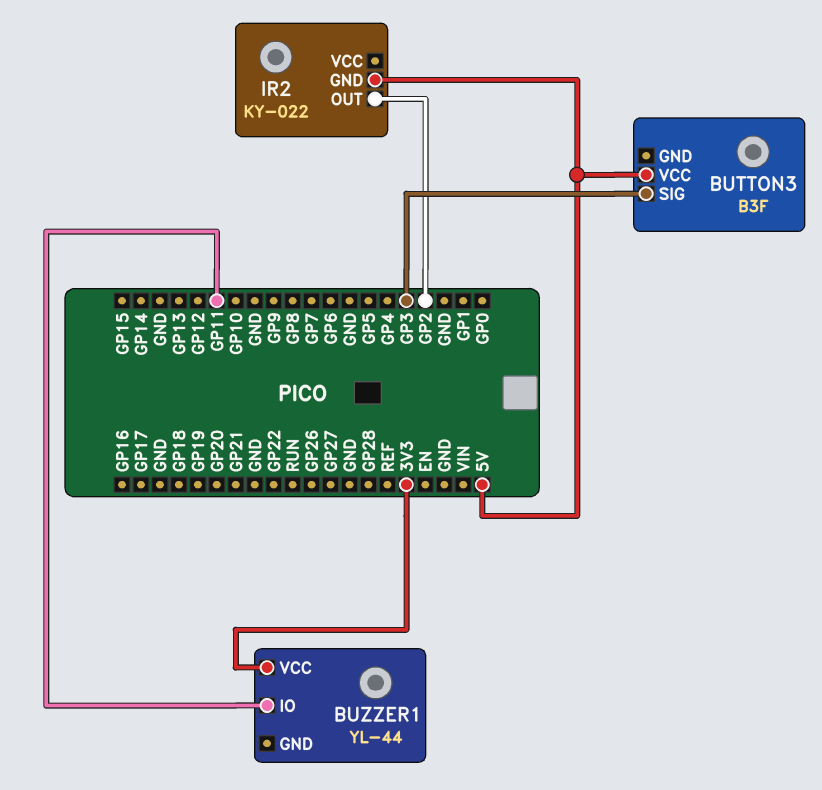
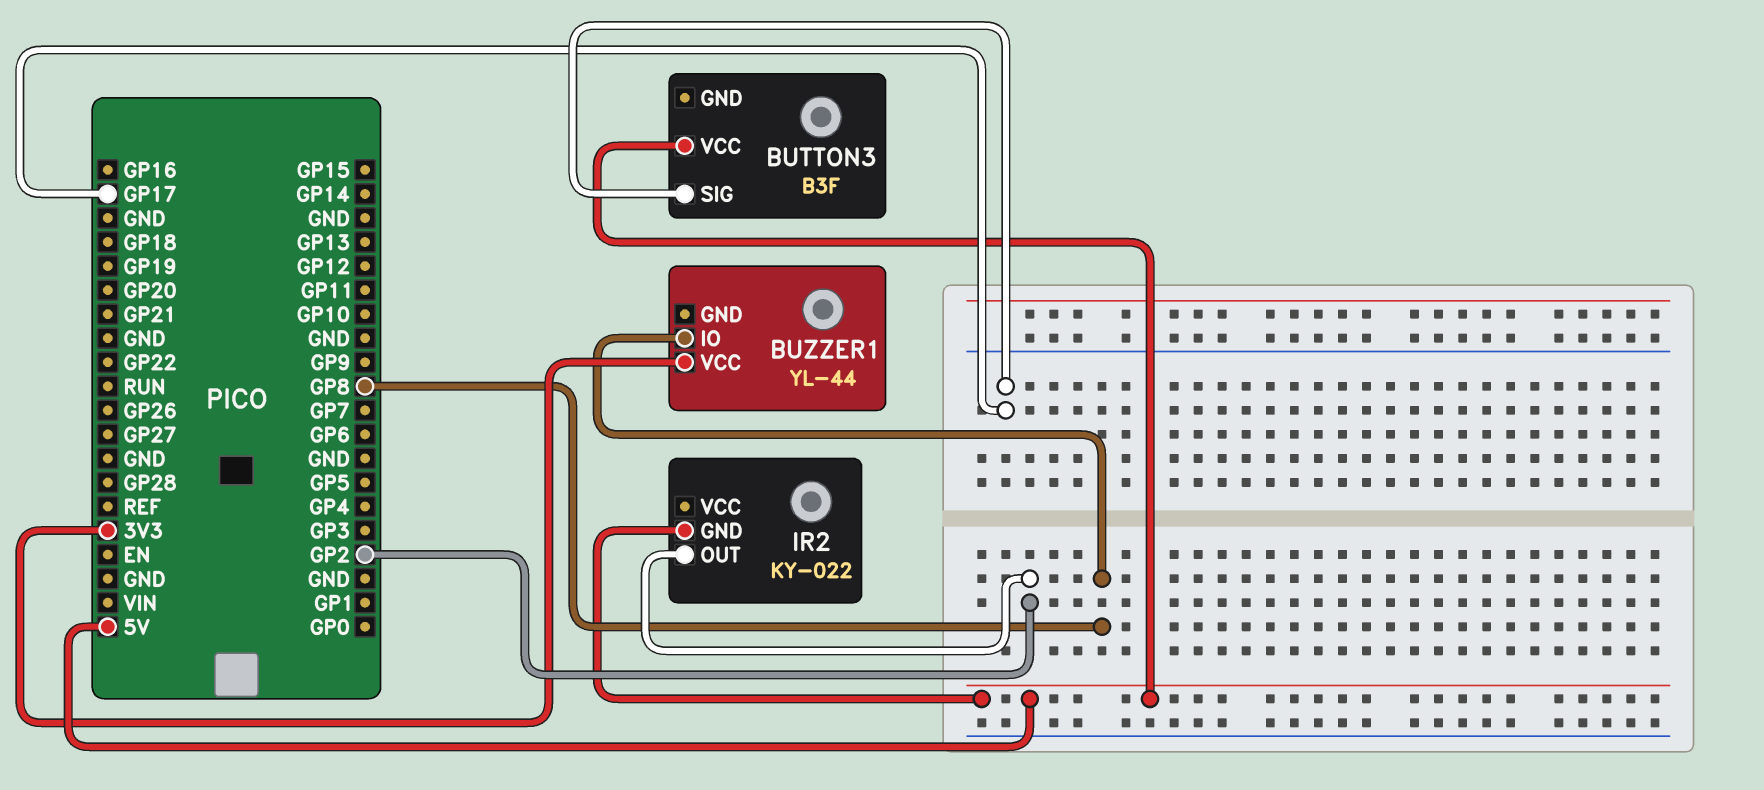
BUTTON3 pin SIG: GP3 -> GP17
BUZZER1 pin IO: GP11 -> GP8

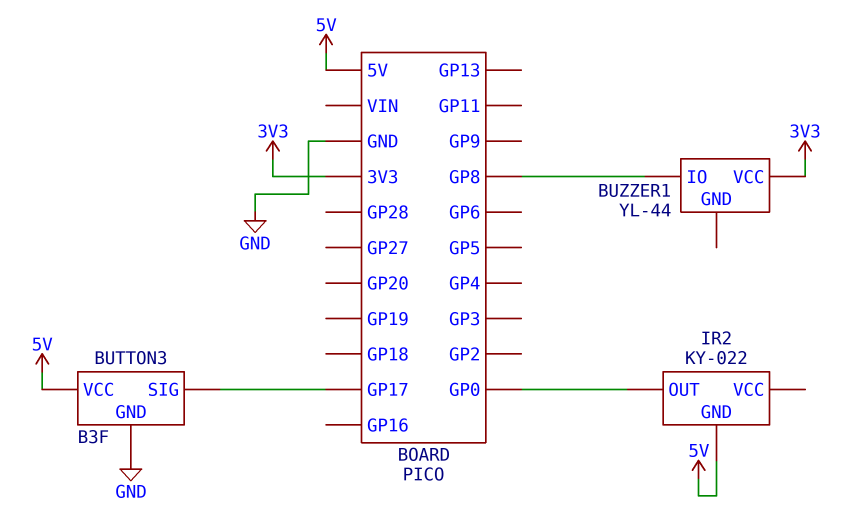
BUTTON3 pin GND: none -> GND
IR2 pin OUT: GP2 -> GP0

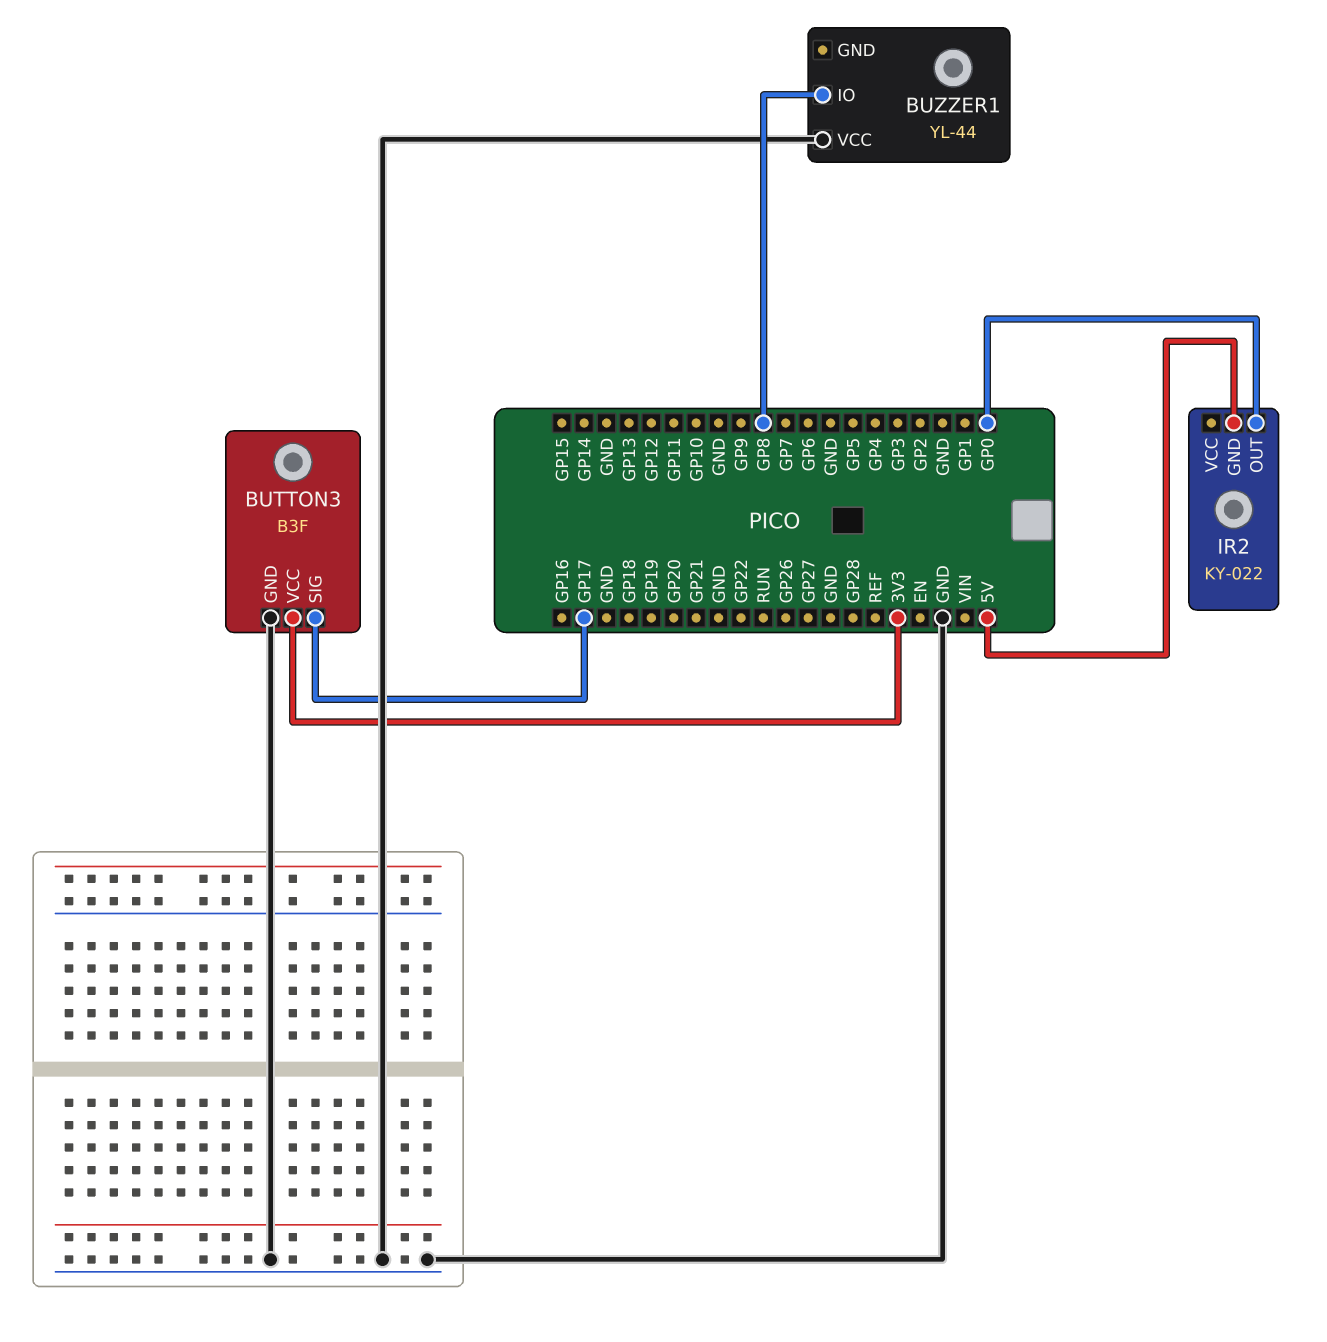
BUTTON3 pin VCC: 5V -> 3V3
BUZZER1 pin VCC: 3V3 -> GND

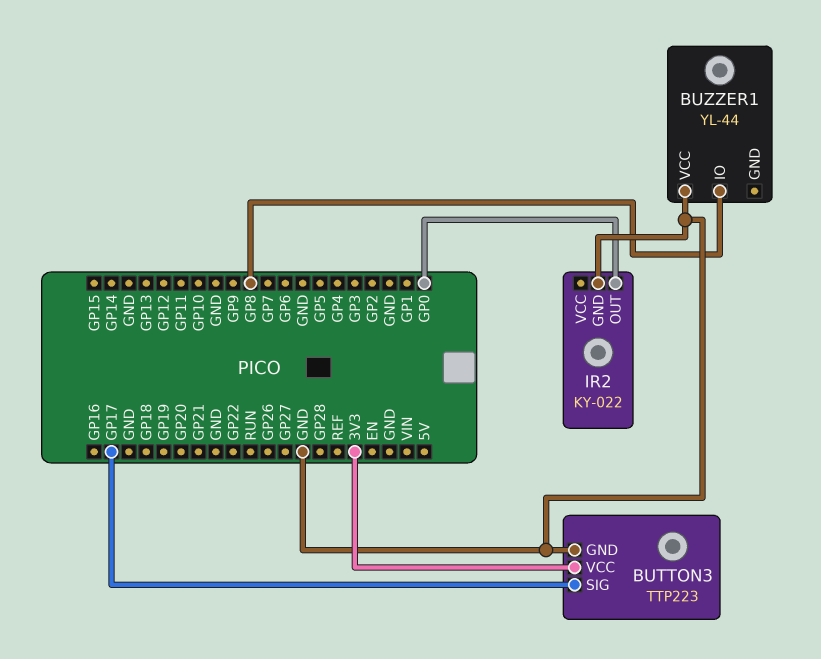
BUTTON3: B3F -> TTP223
IR2 pin GND: 5V -> GND

